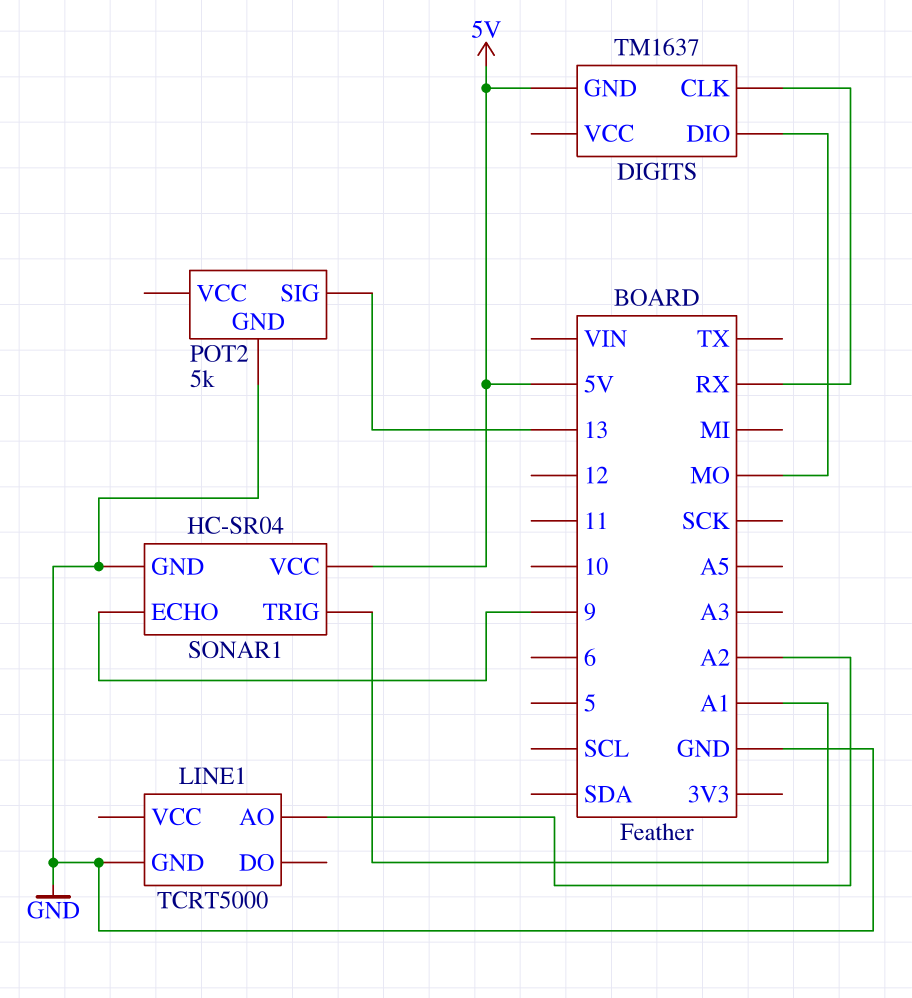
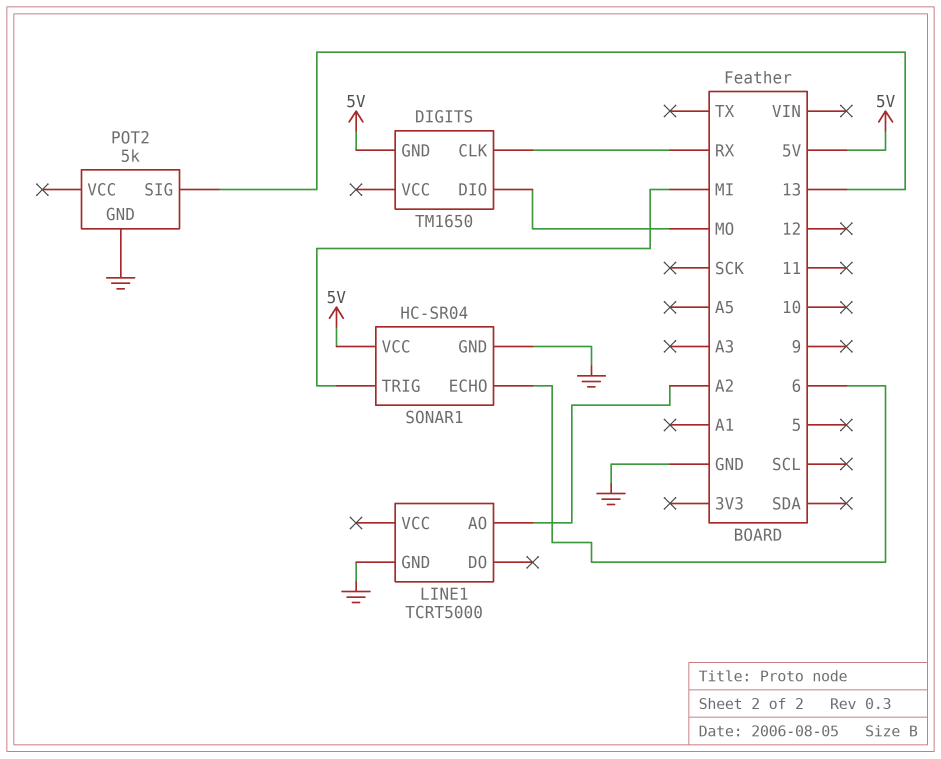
DIGITS: TM1637 -> TM1650
SONAR1 pin ECHO: 9 -> 6
SONAR1 pin TRIG: A1 -> MI

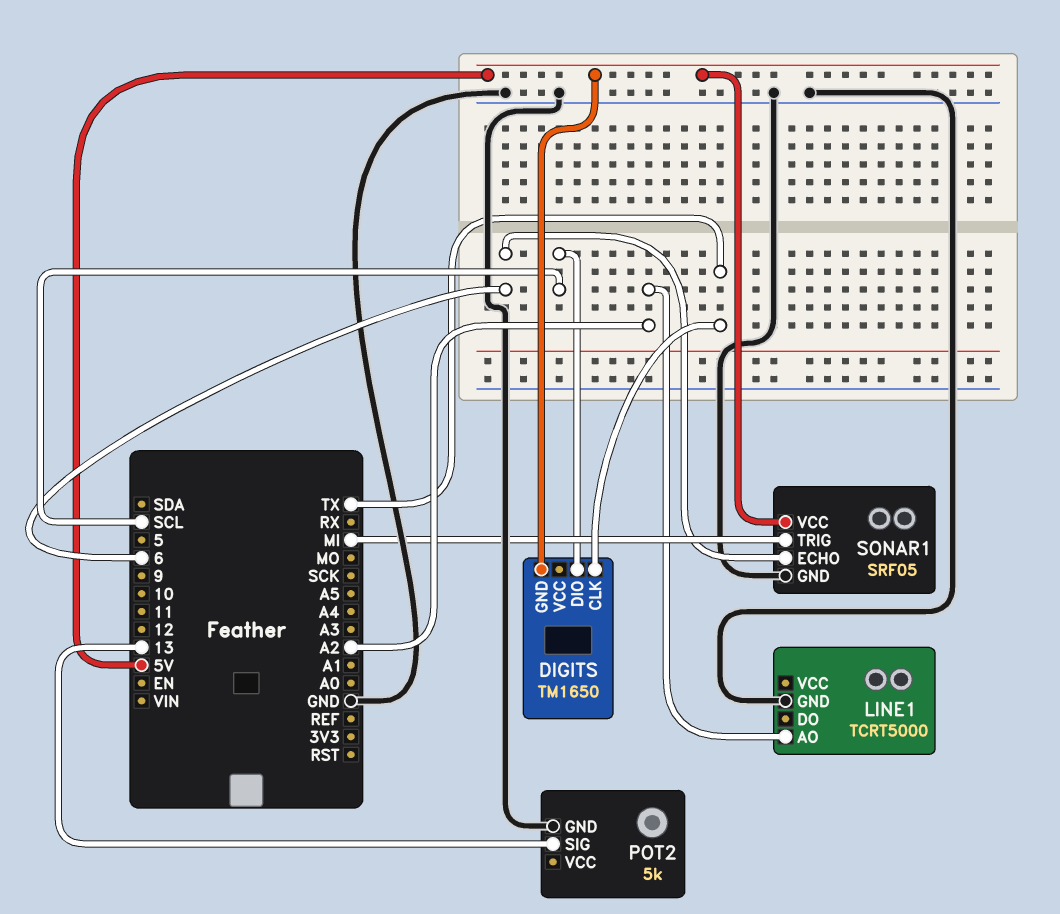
DIGITS pin CLK: RX -> TX
DIGITS pin DIO: MO -> SCL
SONAR1: HC-SR04 -> SRF05

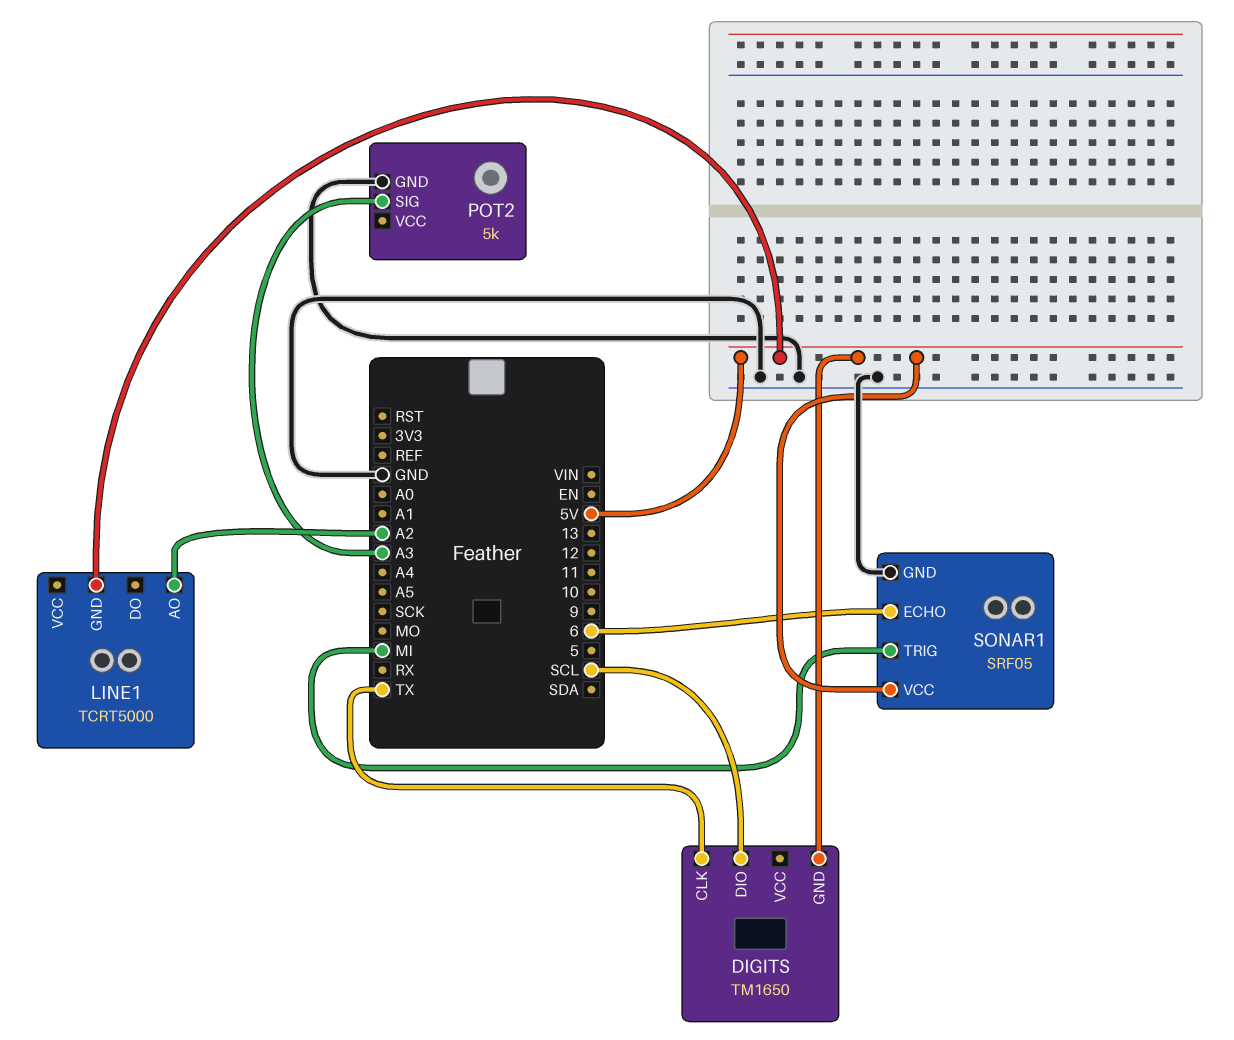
LINE1 pin GND: GND -> 5V
POT2 pin SIG: 13 -> A3

